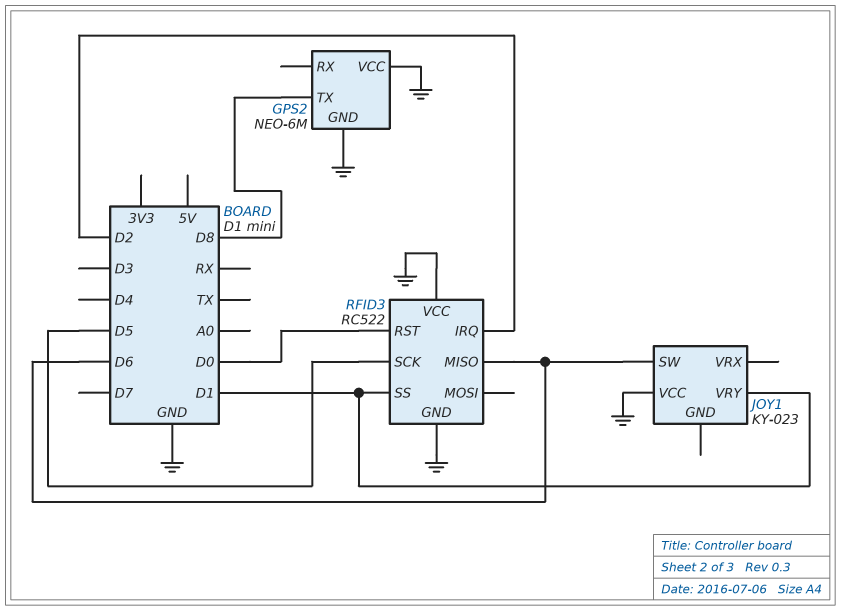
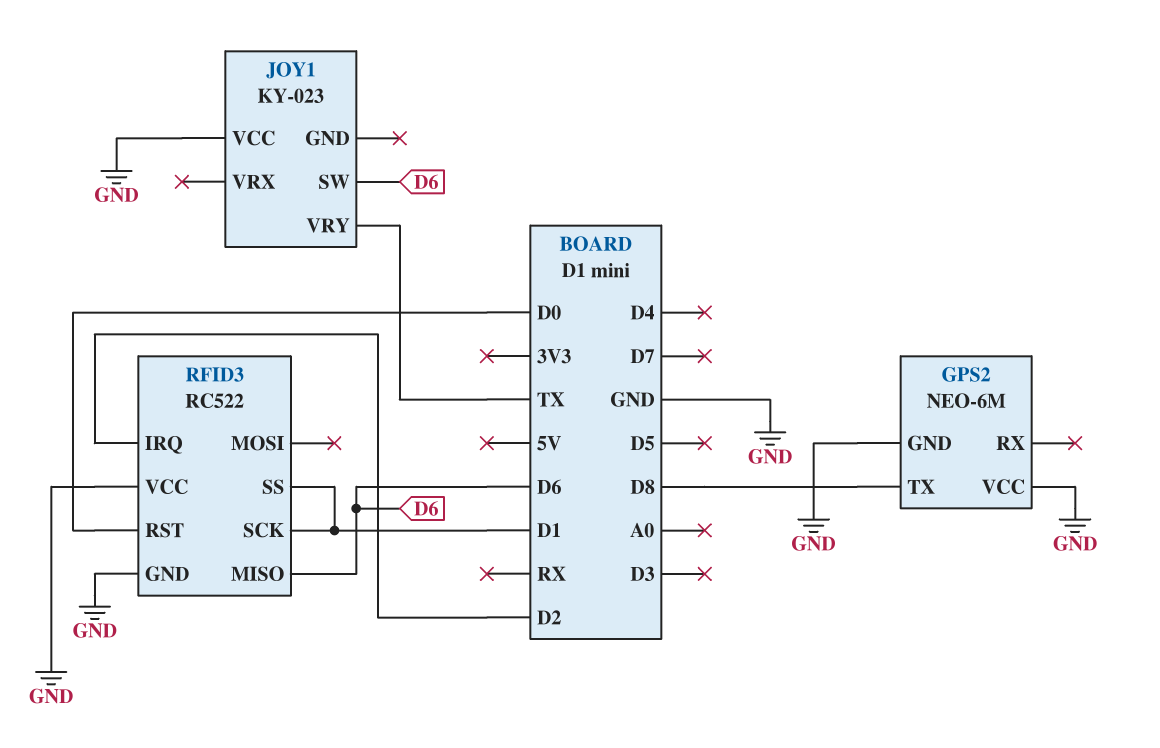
JOY1 pin VRY: D1 -> TX
RFID3 pin SCK: D5 -> D1

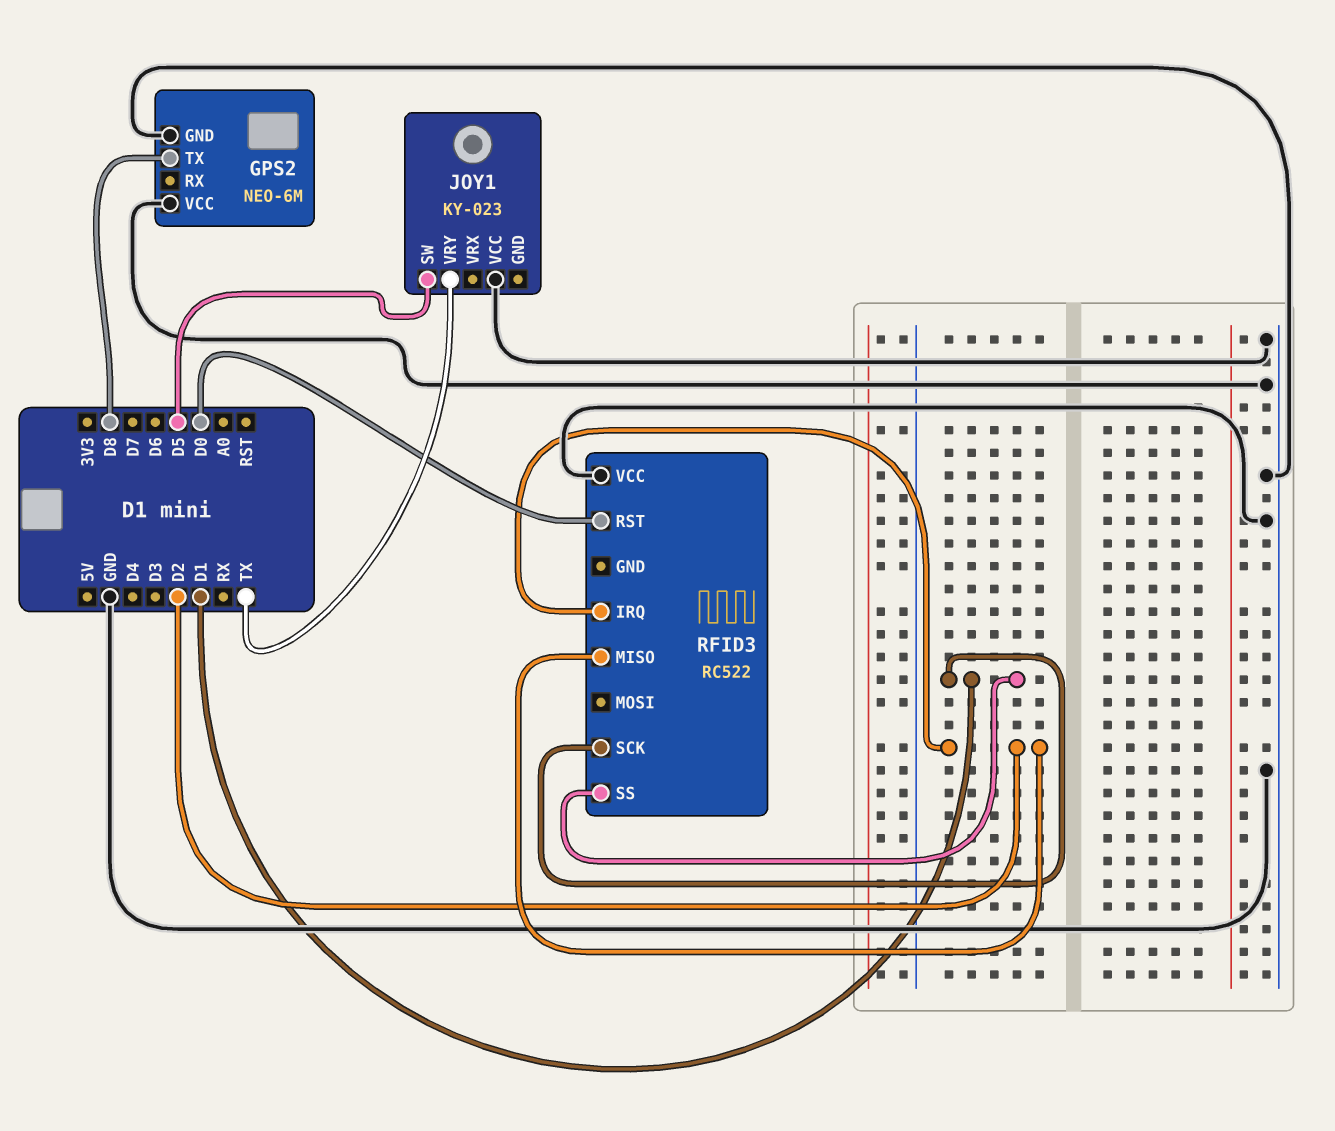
JOY1 pin SW: D6 -> D5
RFID3 pin GND: GND -> none
RFID3 pin MISO: D6 -> D2

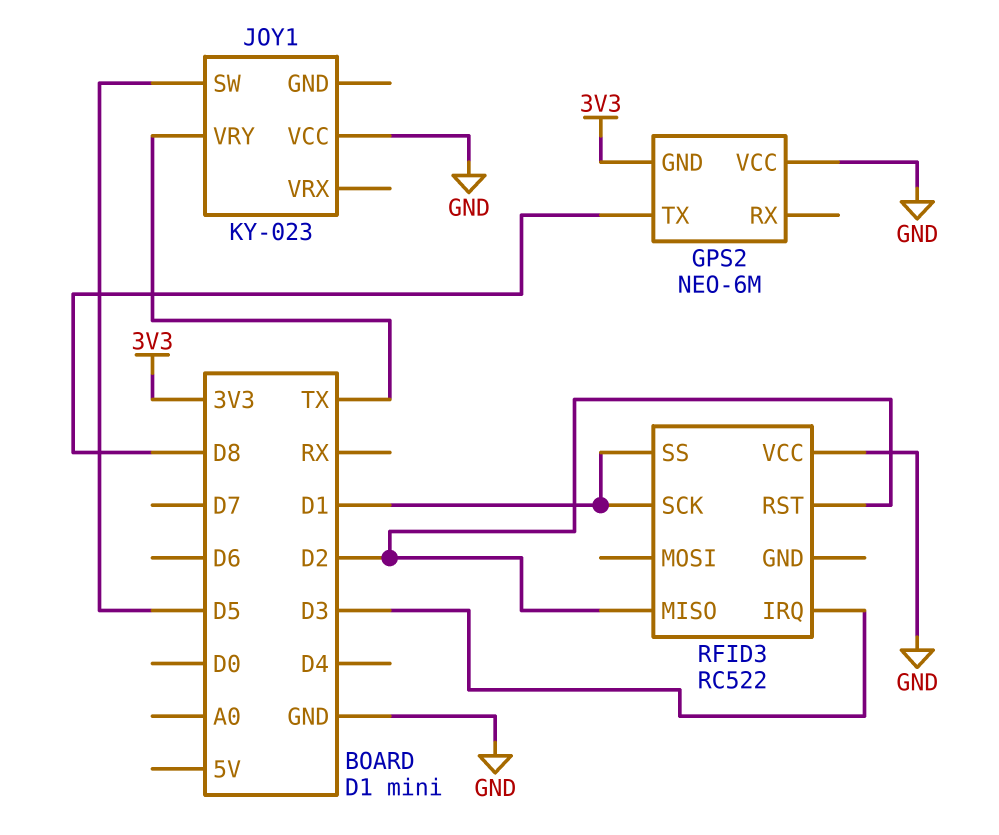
GPS2 pin GND: GND -> 3V3
RFID3 pin IRQ: D2 -> D3
RFID3 pin RST: D0 -> D2

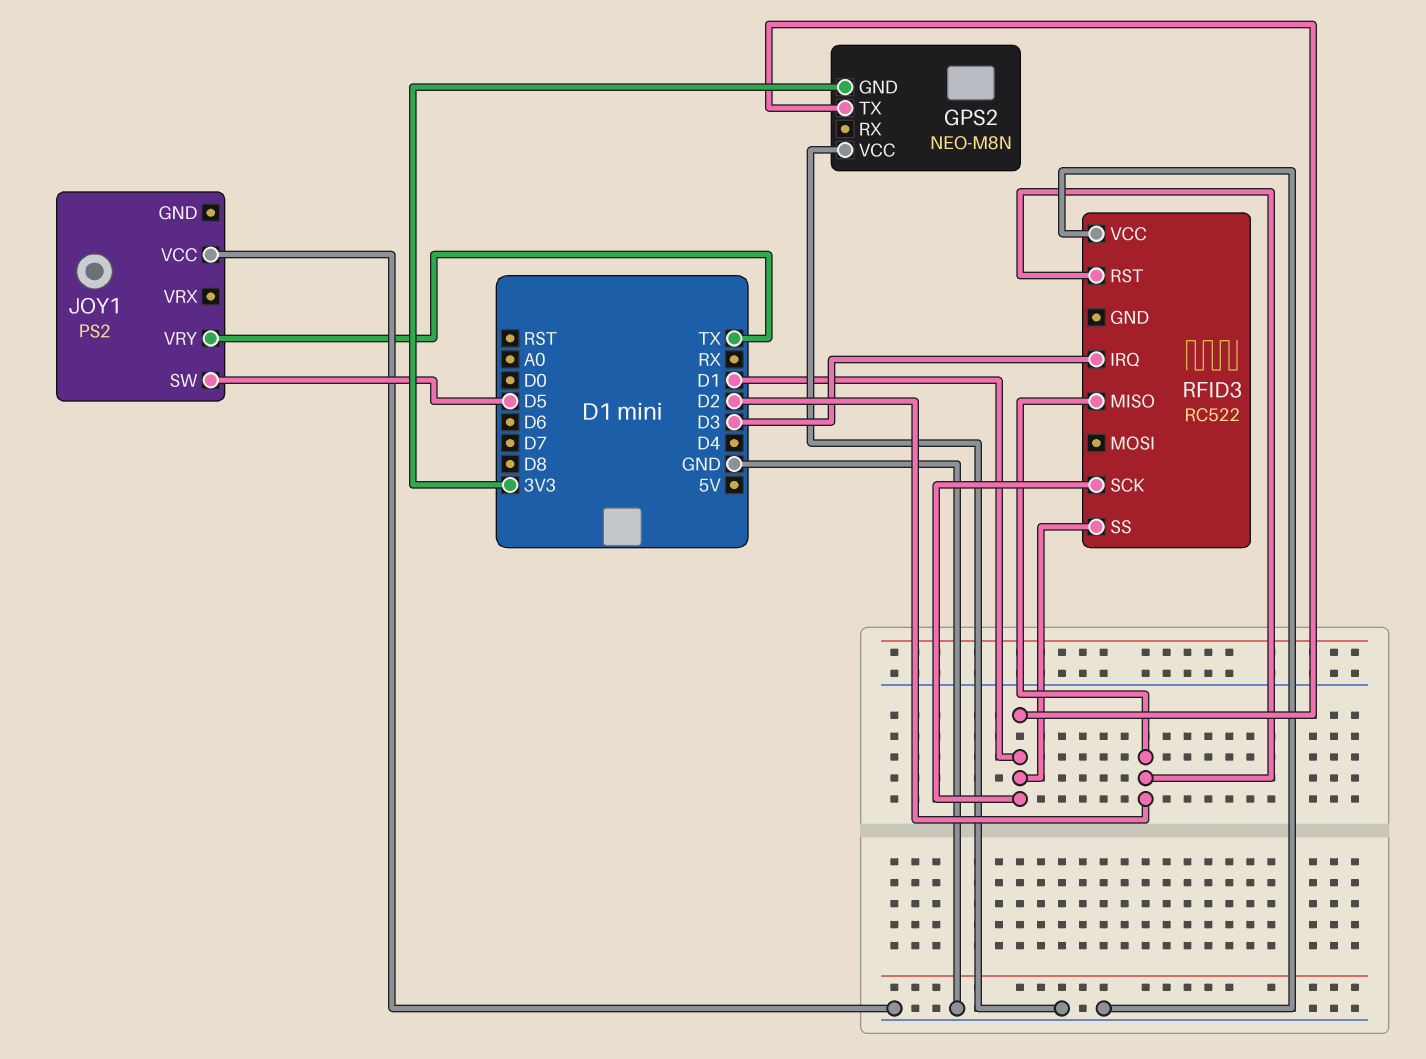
GPS2: NEO-6M -> NEO-M8N
GPS2 pin TX: D8 -> D1
JOY1: KY-023 -> PS2

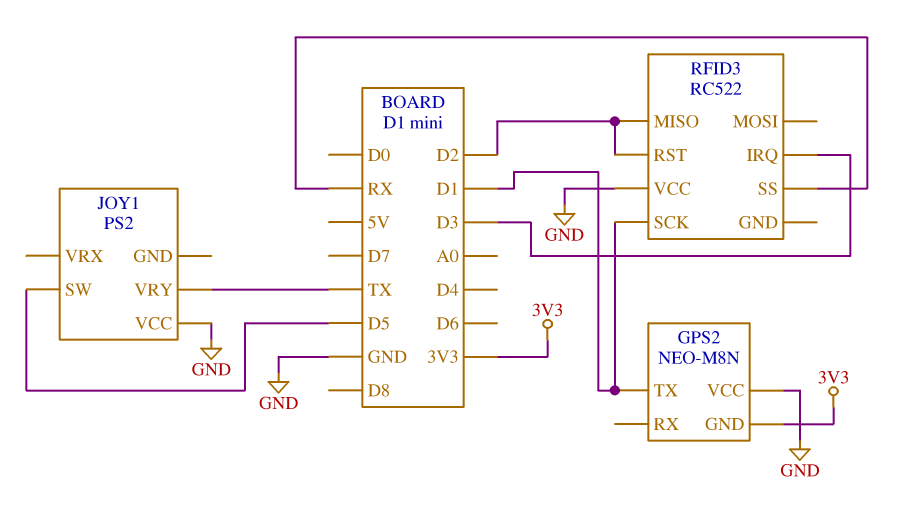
RFID3 pin SS: D1 -> RX

